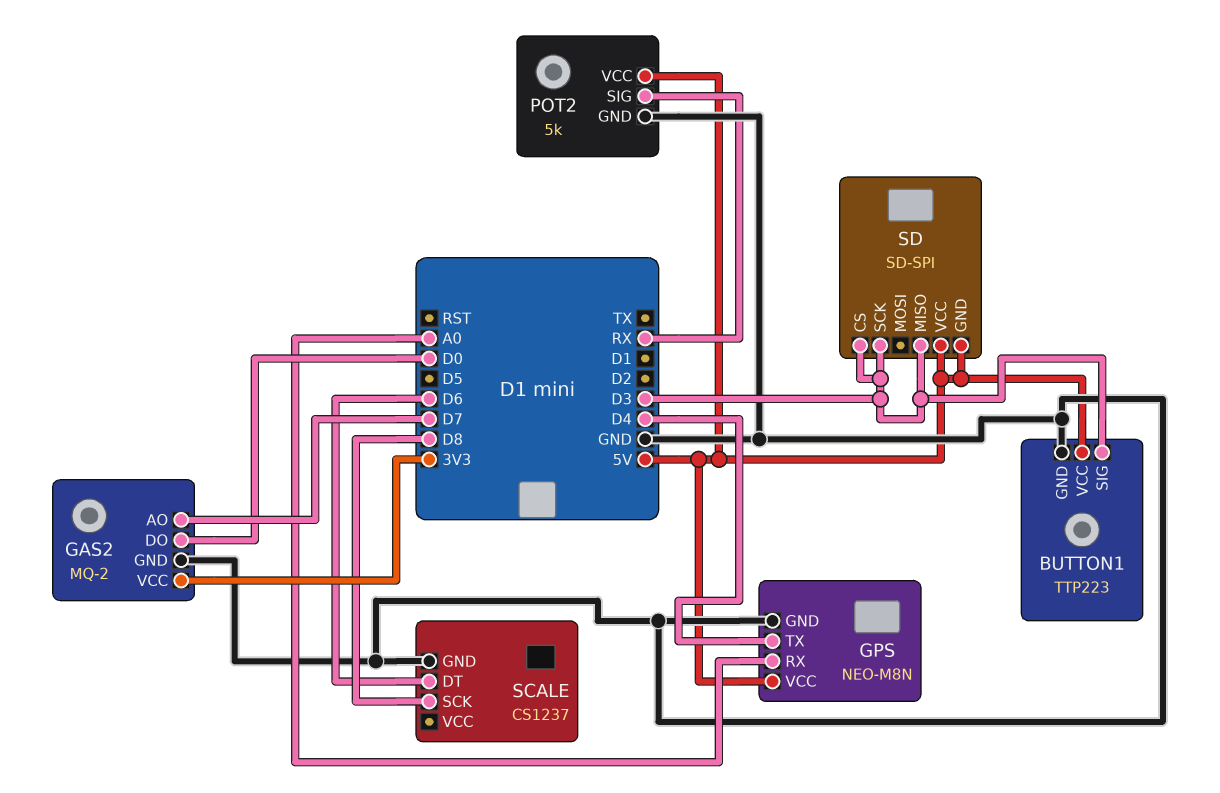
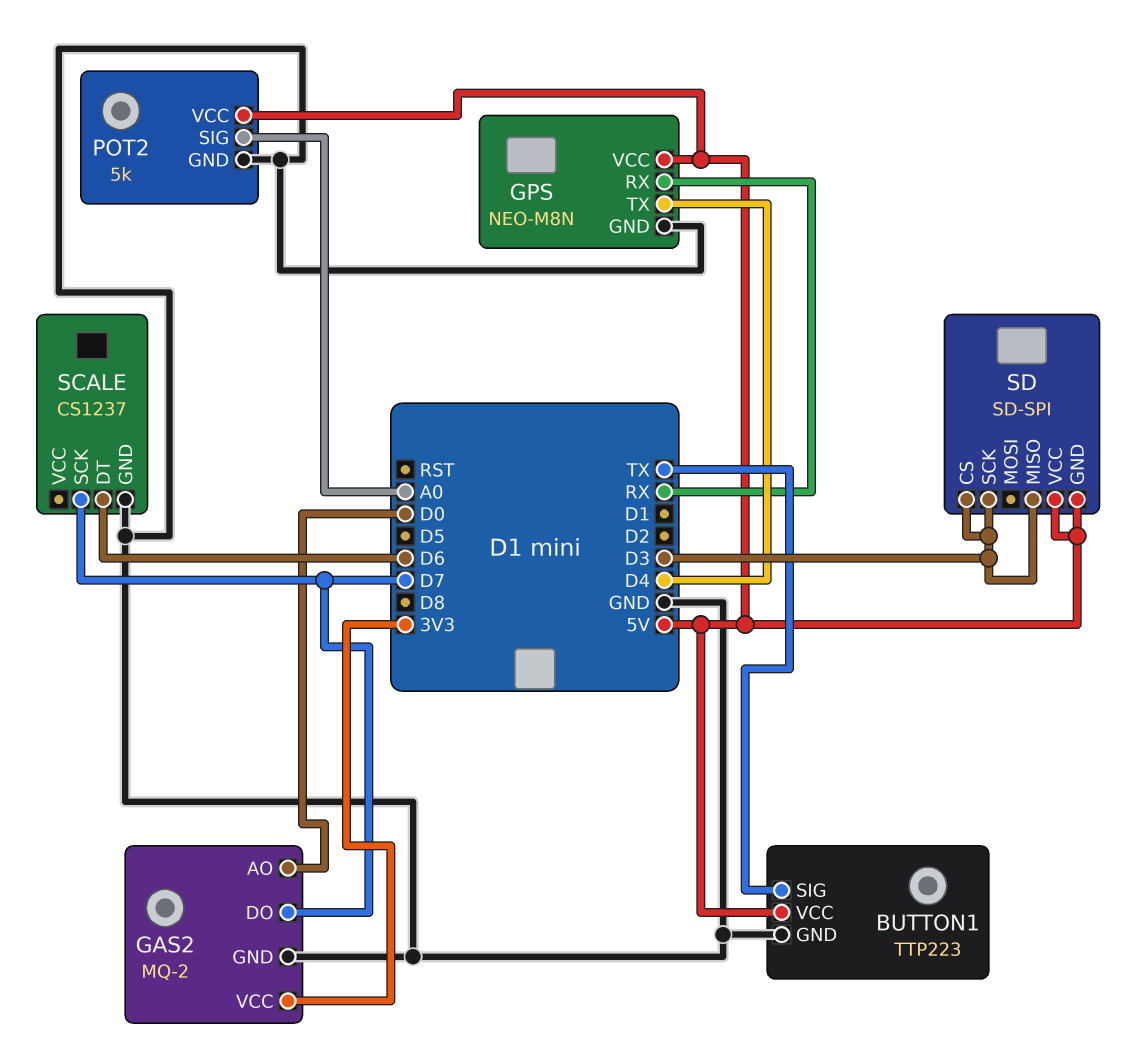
BUTTON1 pin SIG: D3 -> TX
GAS2 pin AO: D7 -> D0
GAS2 pin DO: D0 -> D7
GPS pin RX: A0 -> RX
POT2 pin SIG: RX -> A0
SCALE pin SCK: D8 -> D7

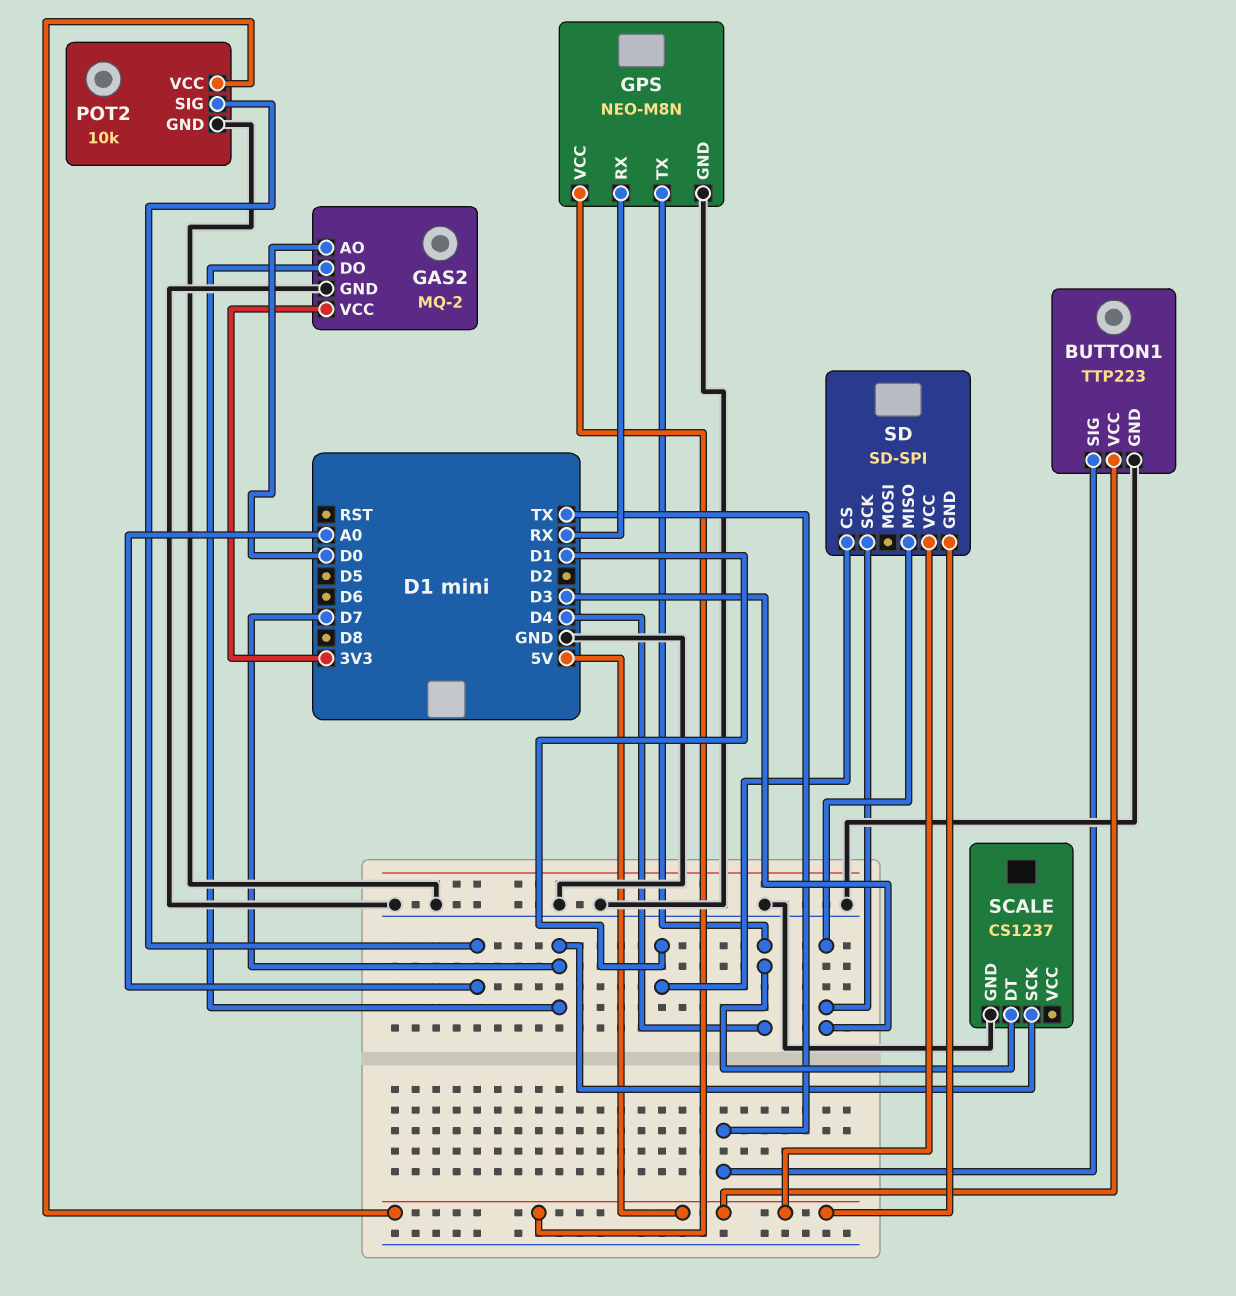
POT2: 5k -> 10k
SCALE pin DT: D6 -> D4
SD pin CS: D3 -> D1

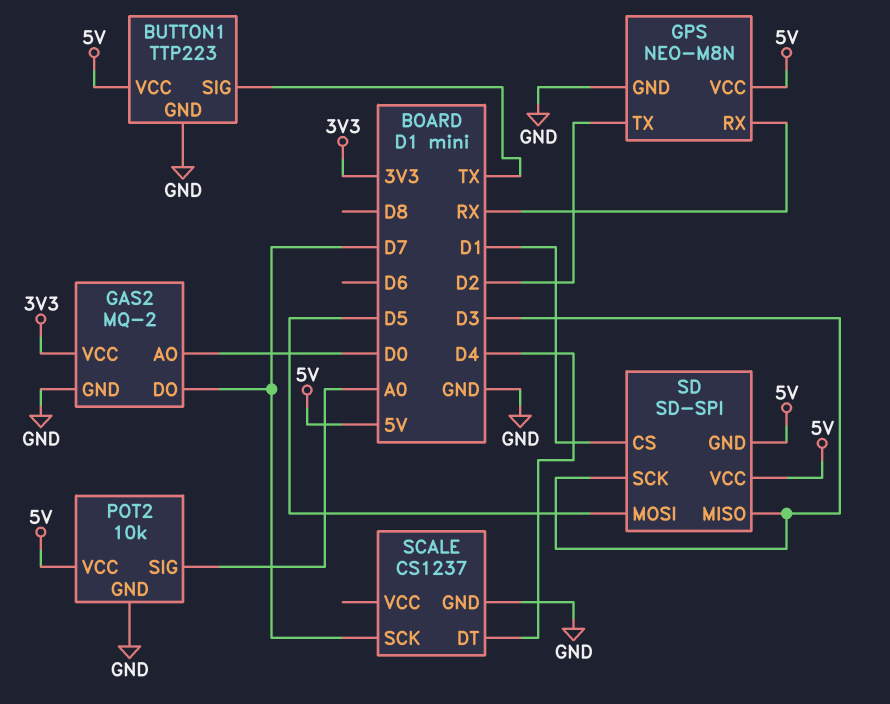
GPS pin TX: D4 -> D2
SD pin MOSI: none -> D5

